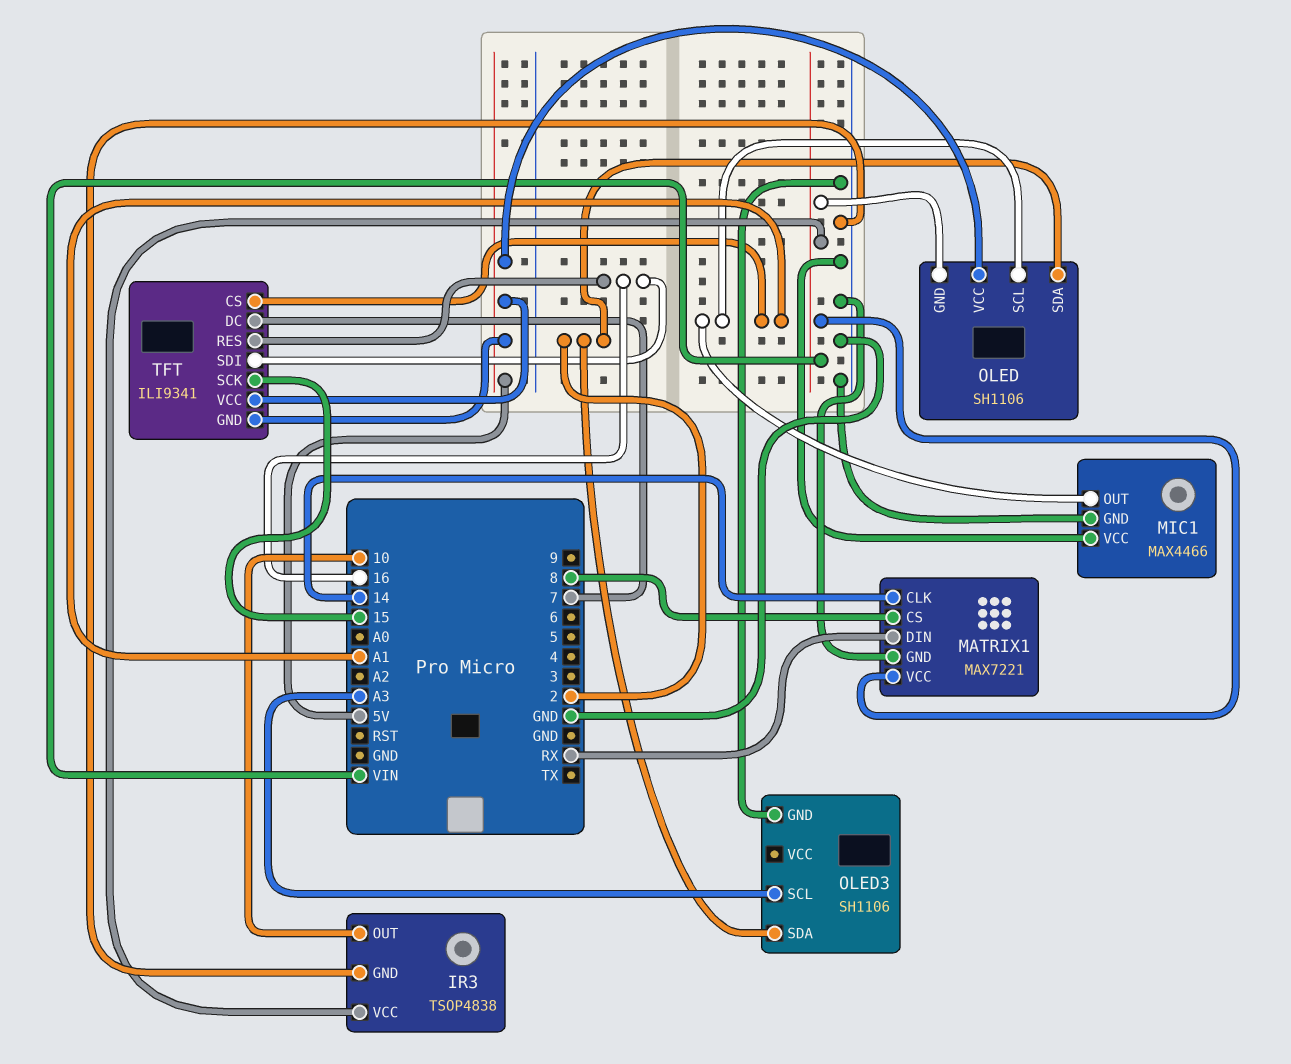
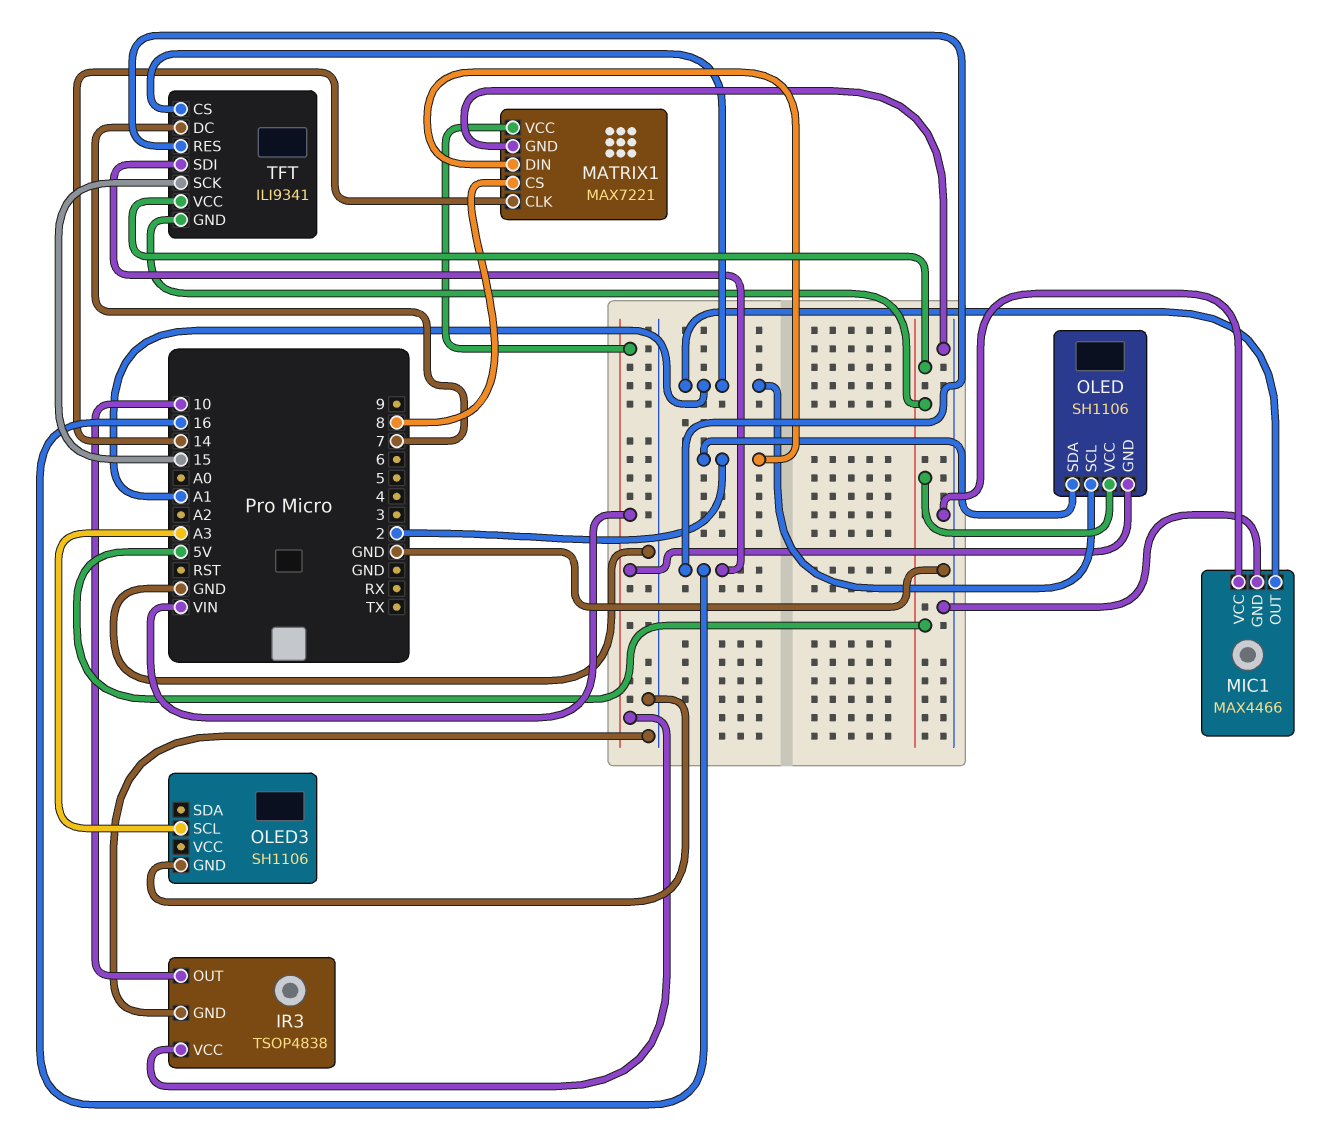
MATRIX1 pin DIN: RX -> 2
OLED3 pin SDA: 2 -> none

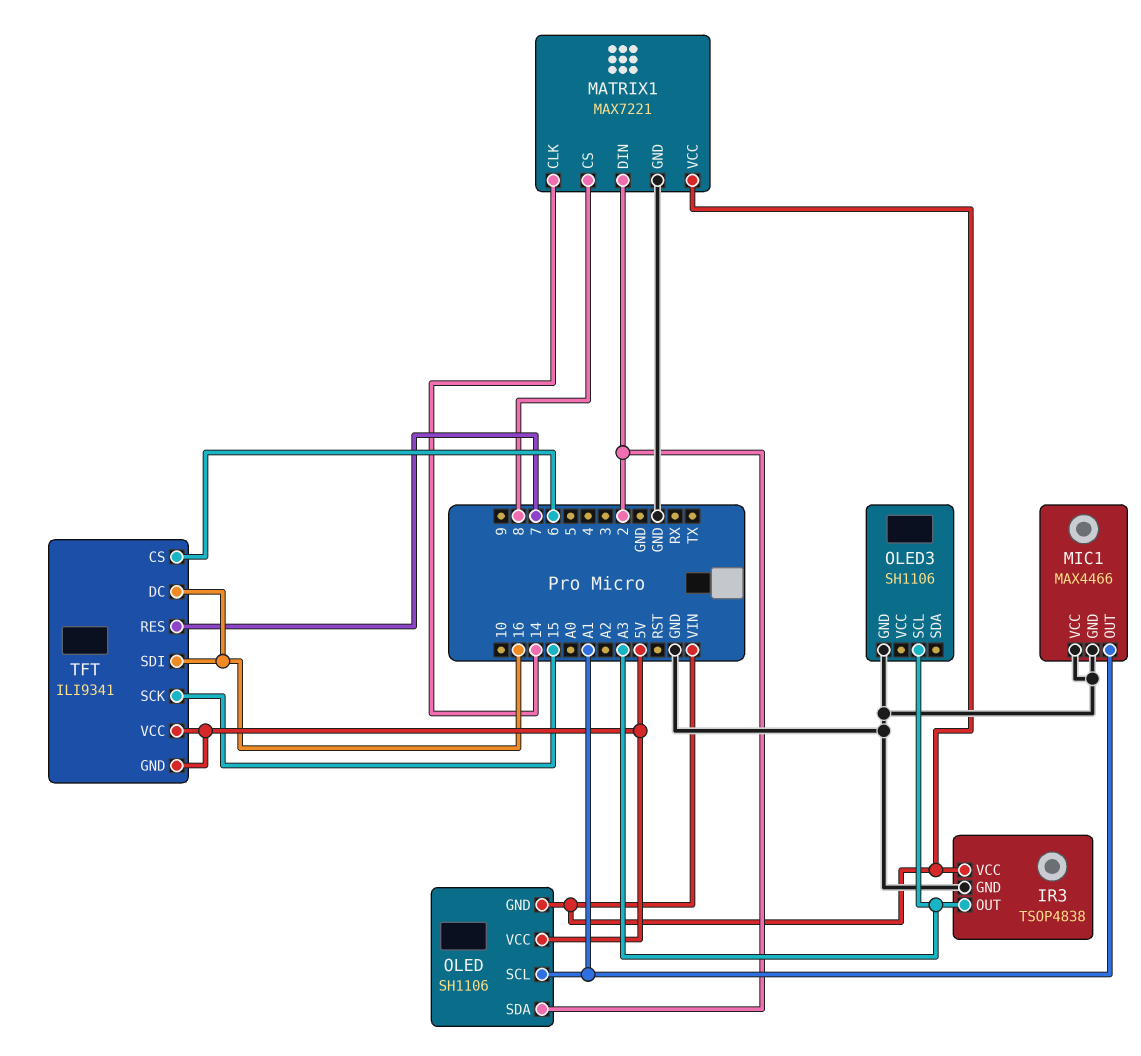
IR3 pin OUT: 10 -> A3
TFT pin CS: A1 -> 6
TFT pin DC: 7 -> 16
TFT pin RES: 16 -> 7

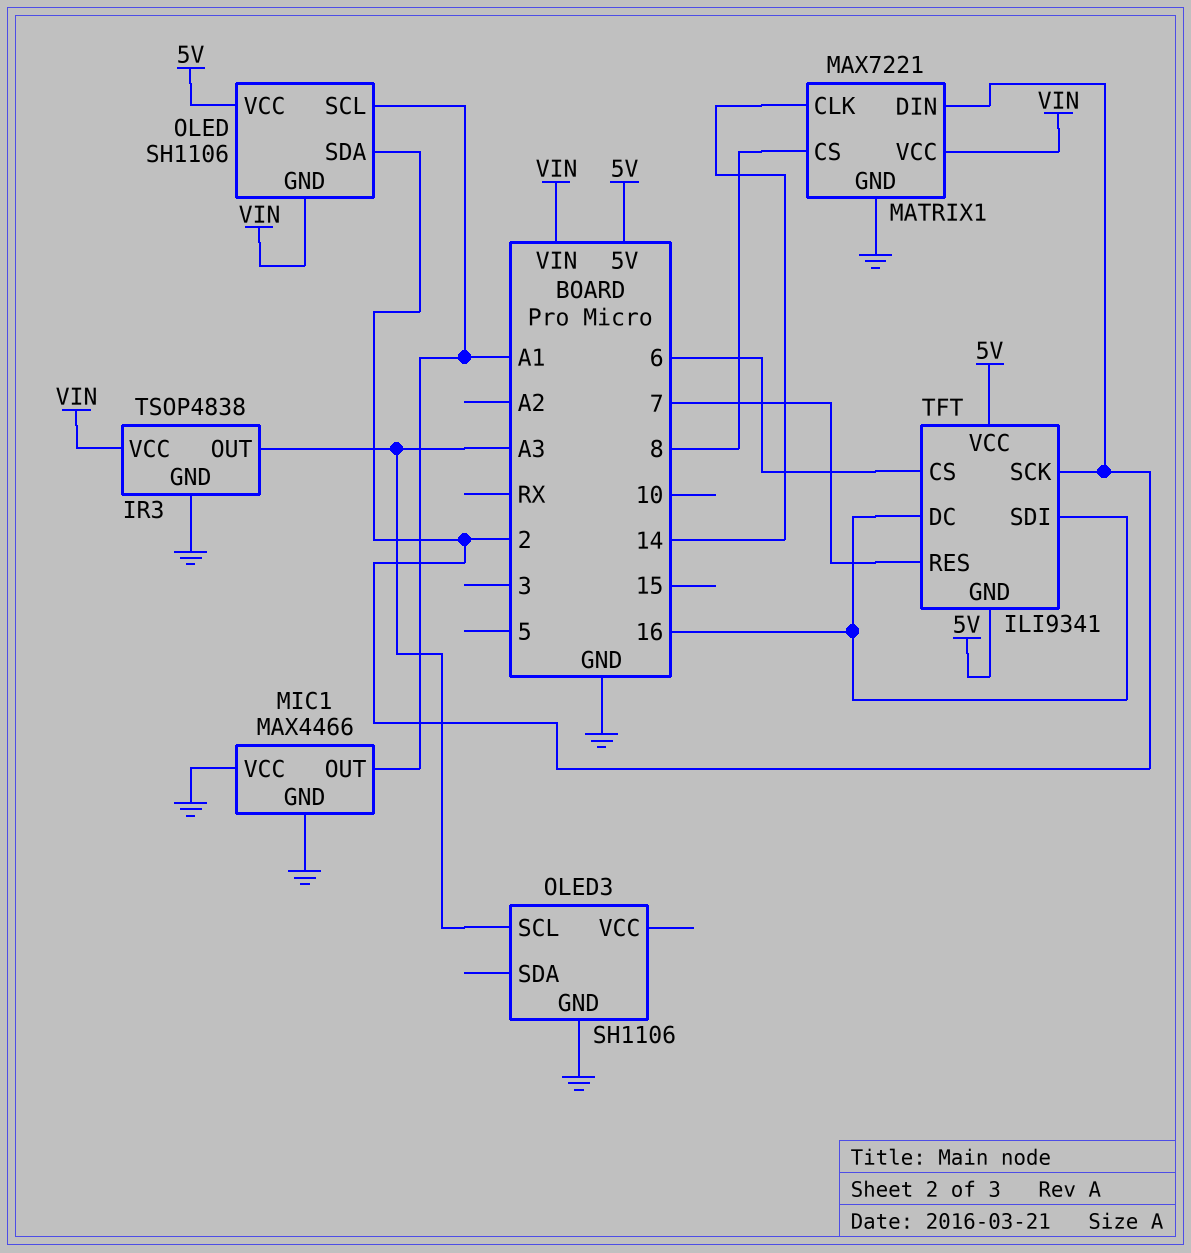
TFT pin SCK: 15 -> 2

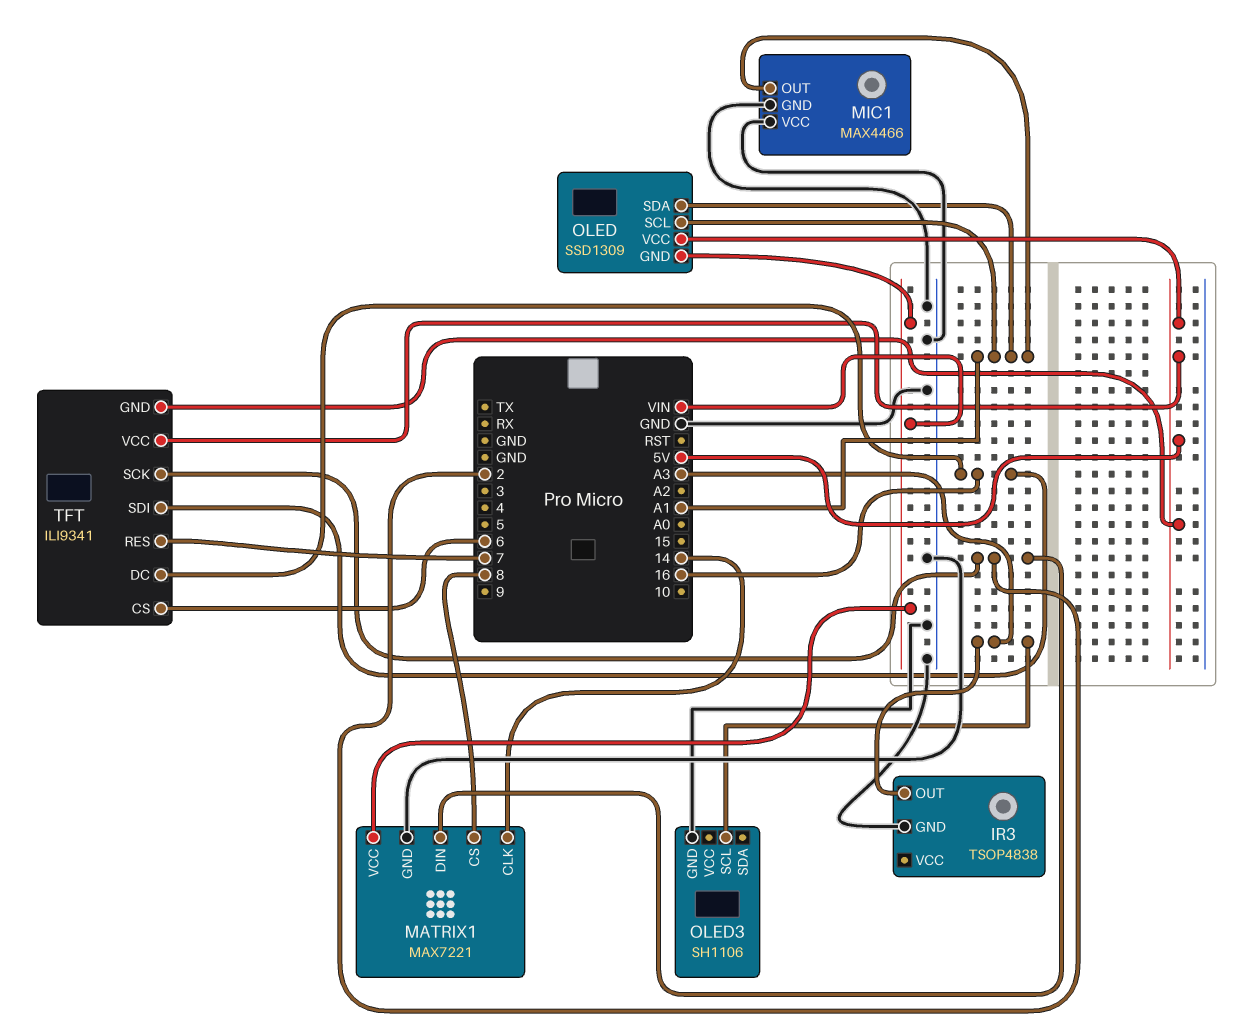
IR3 pin VCC: VIN -> none
OLED: SH1106 -> SSD1309
OLED pin SDA: 2 -> A1

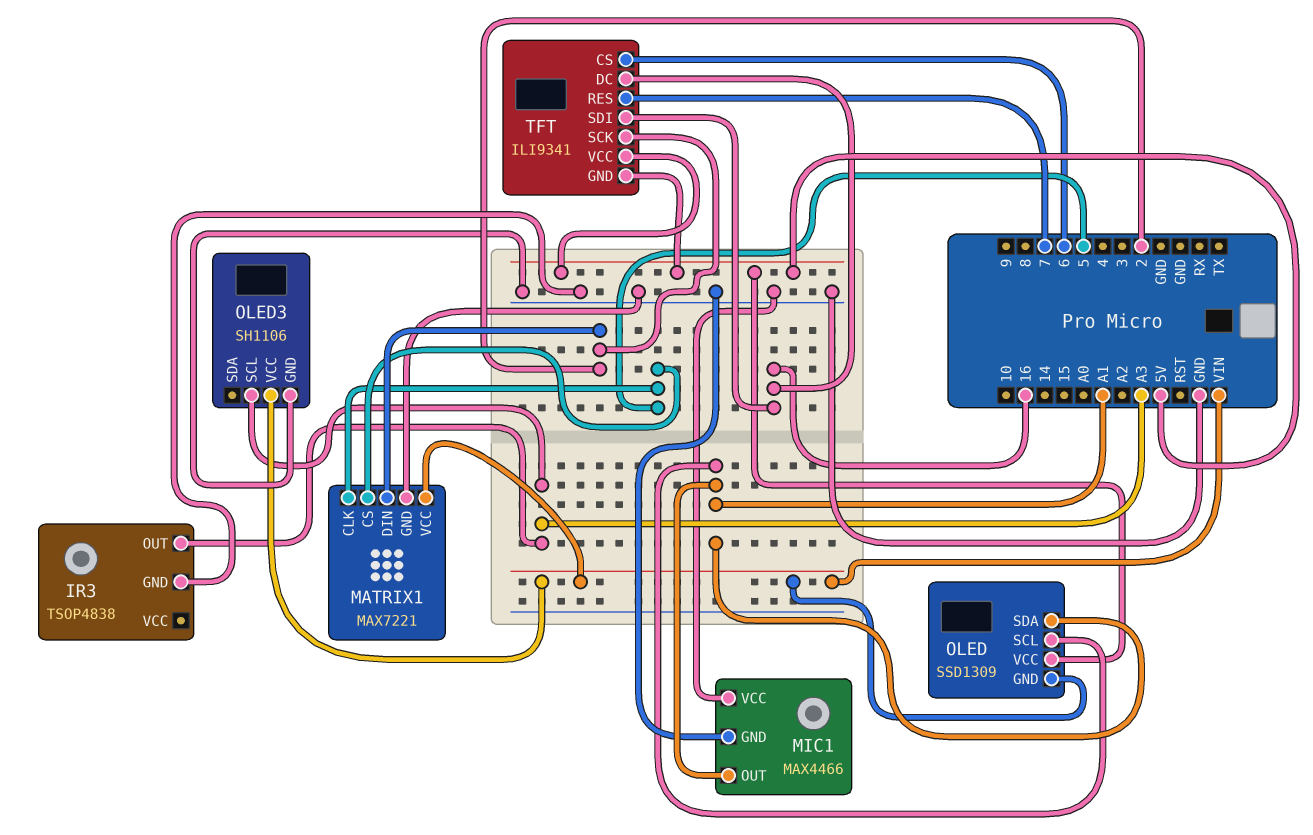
MATRIX1 pin CLK: 14 -> 5
MATRIX1 pin CS: 8 -> 5
OLED3 pin VCC: none -> VIN

